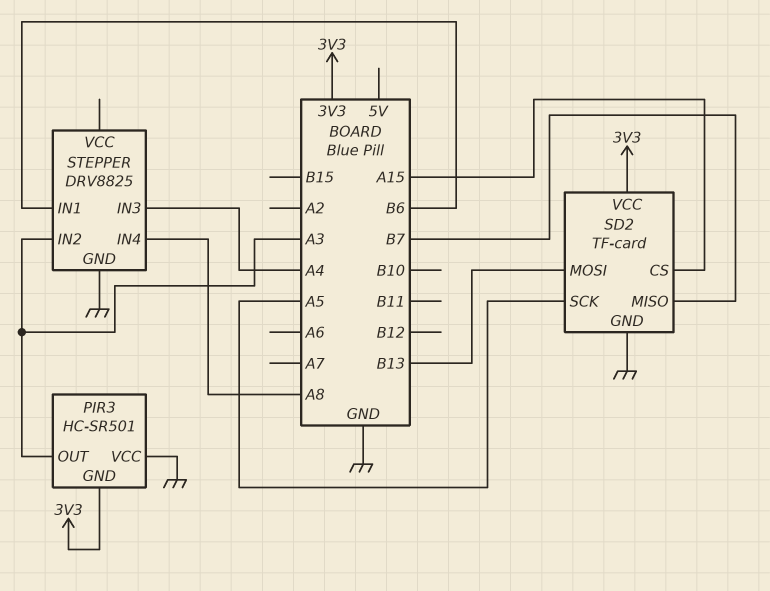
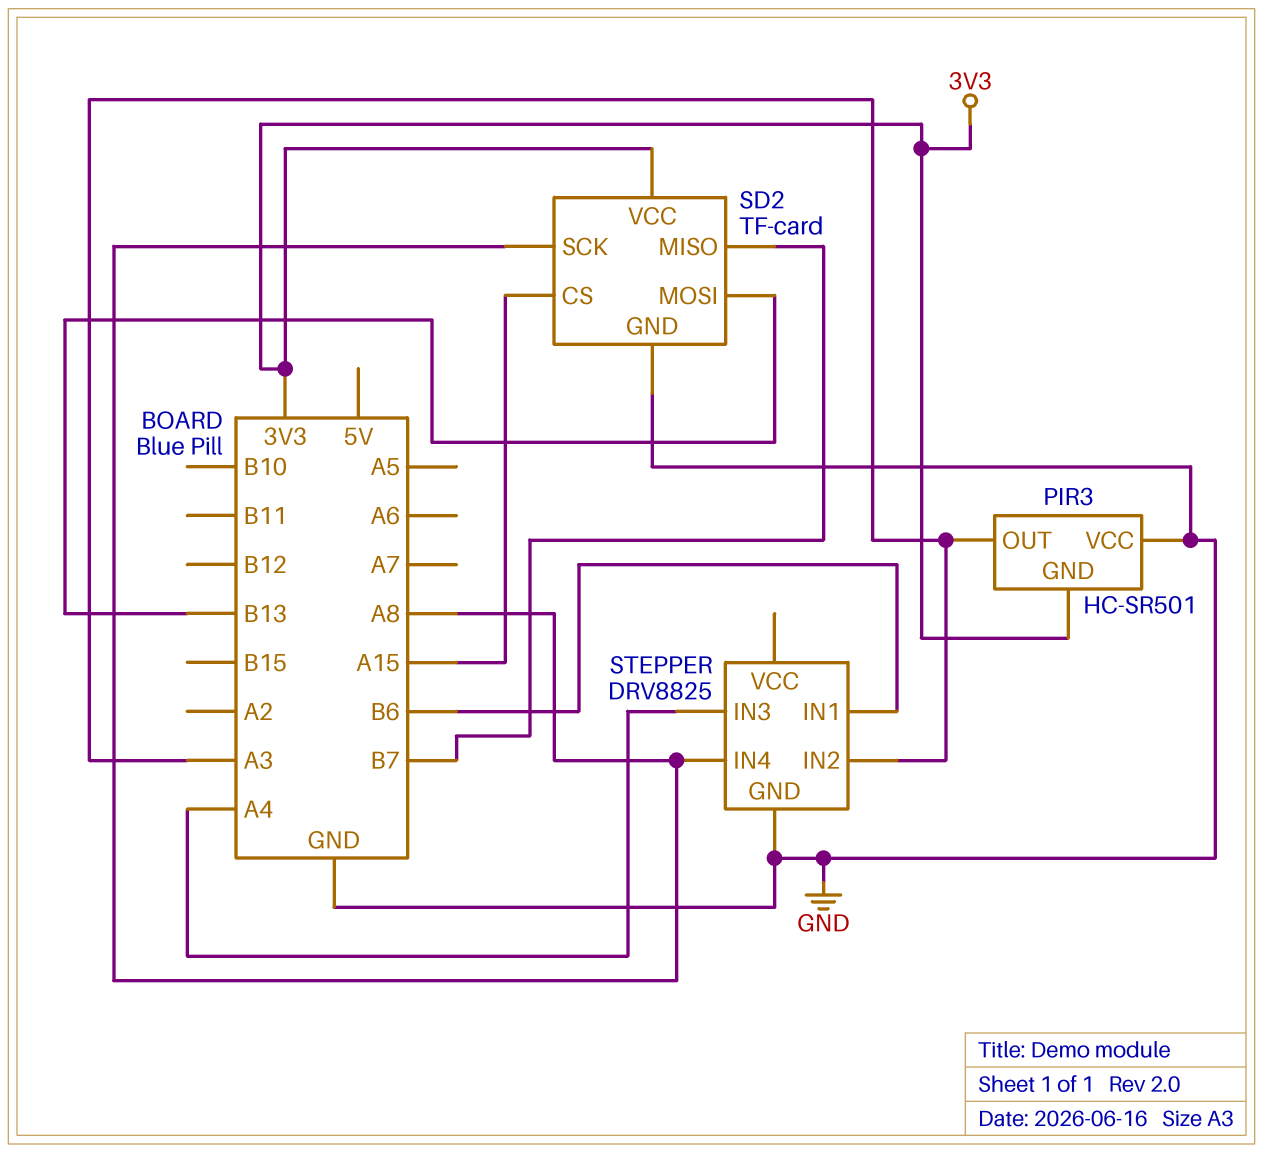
SD2 pin SCK: A5 -> A8

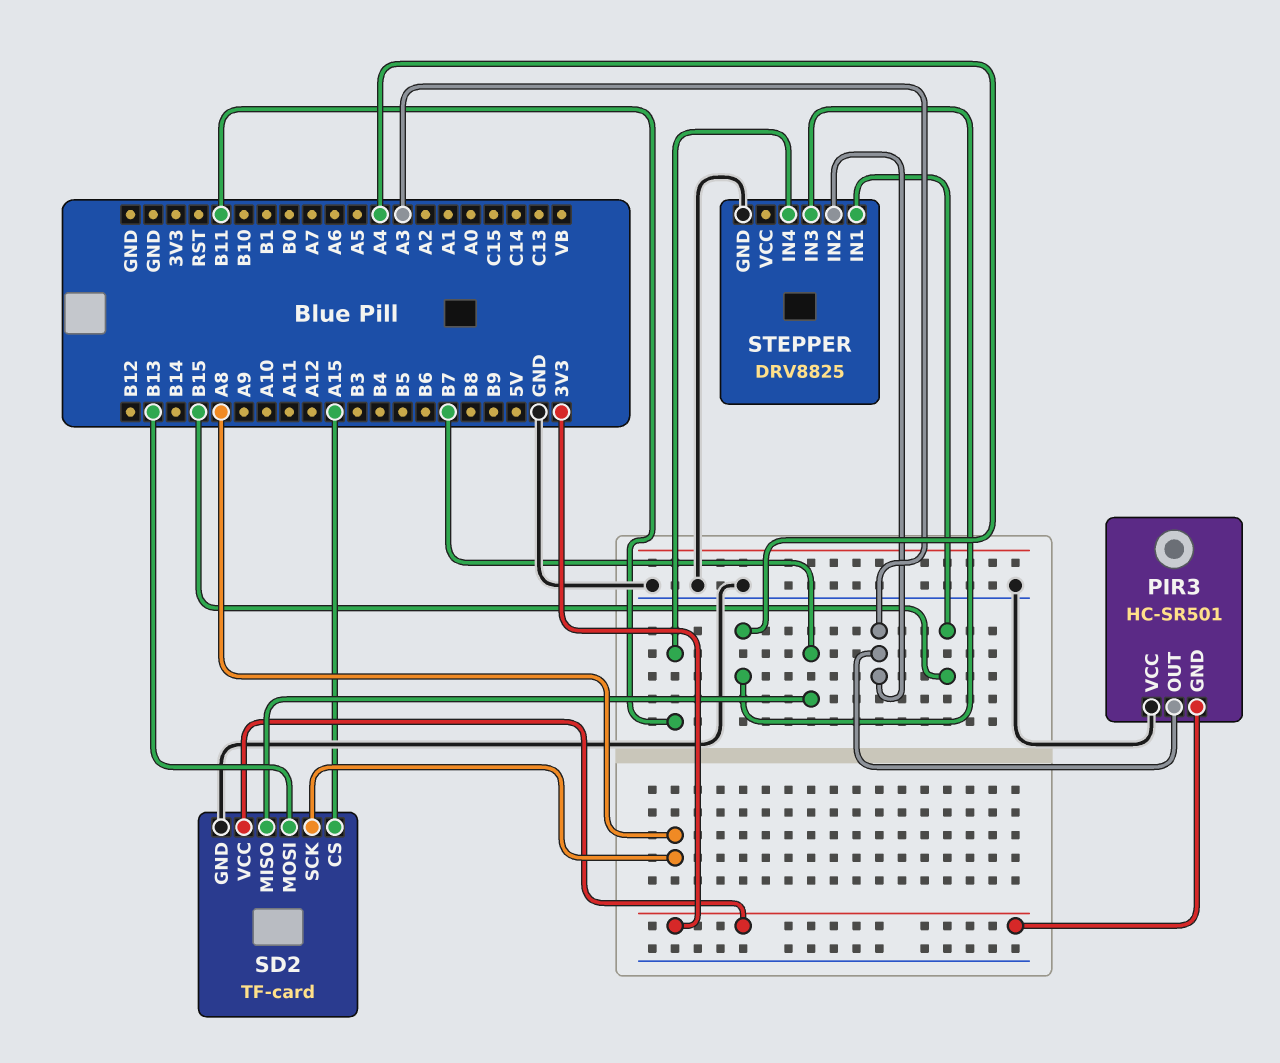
STEPPER pin IN1: B6 -> B15
STEPPER pin IN4: A8 -> B11

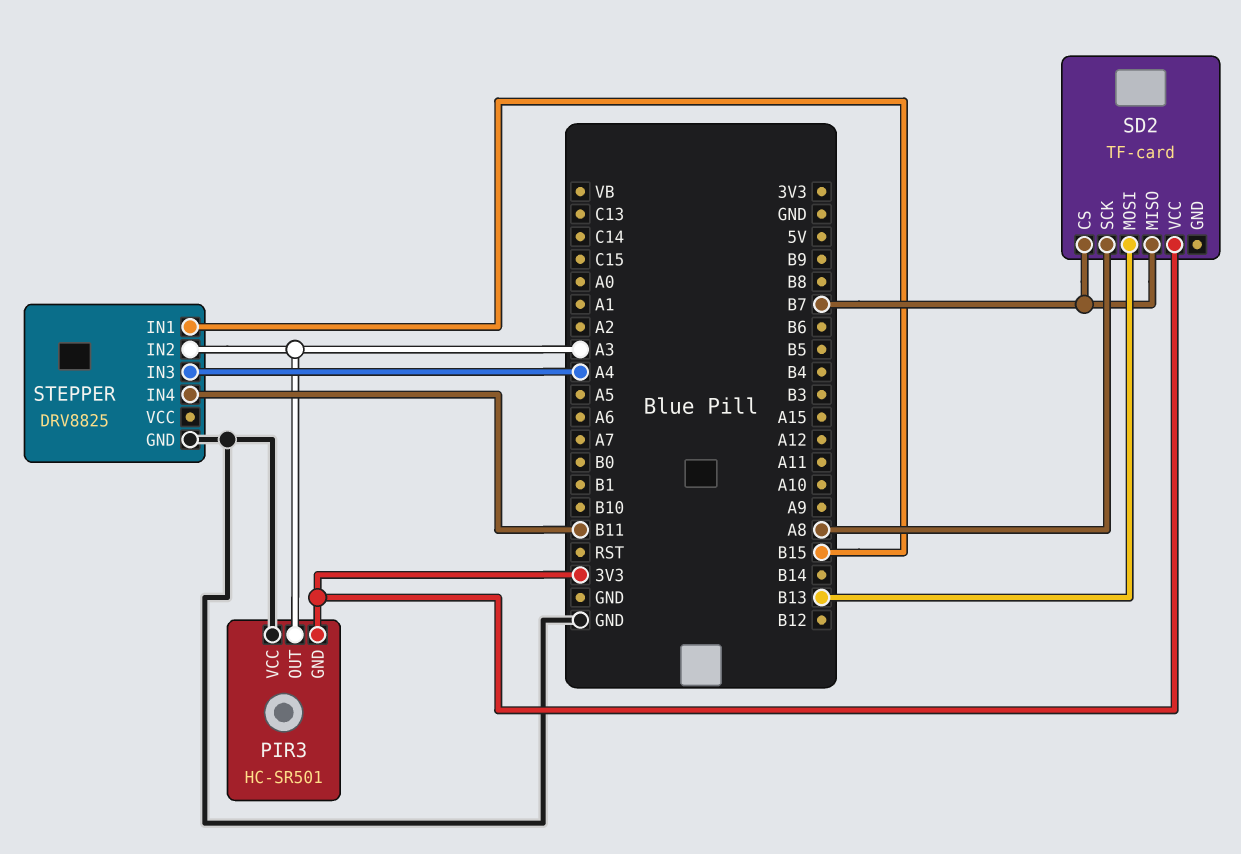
SD2 pin CS: A15 -> B7
SD2 pin GND: GND -> none

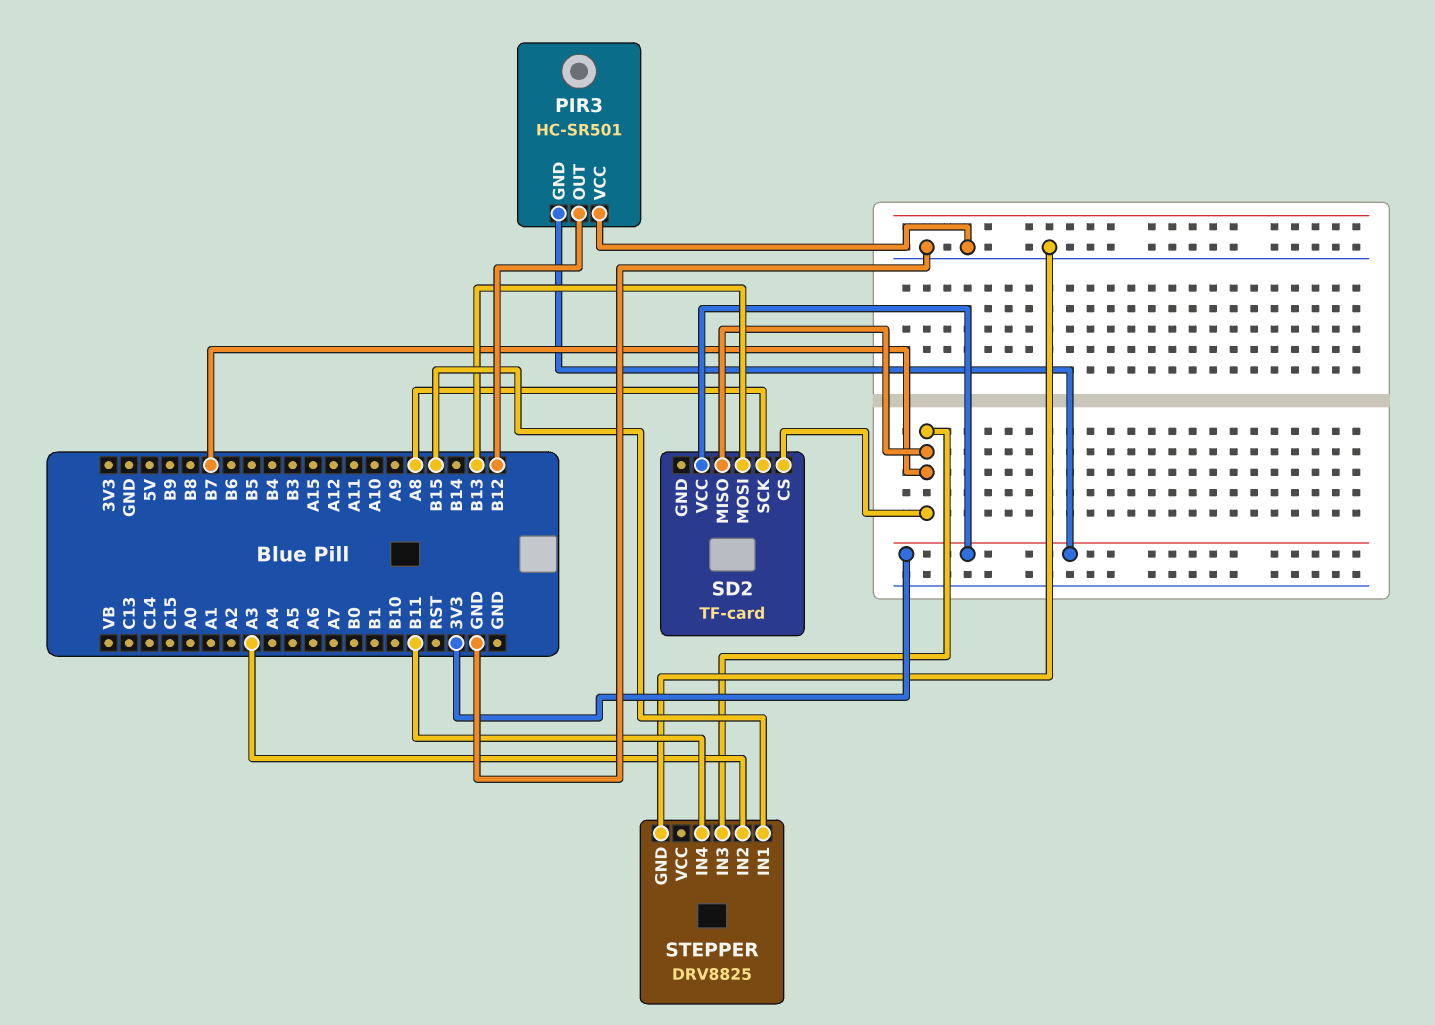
PIR3 pin OUT: A3 -> B12
STEPPER pin IN3: A4 -> B7

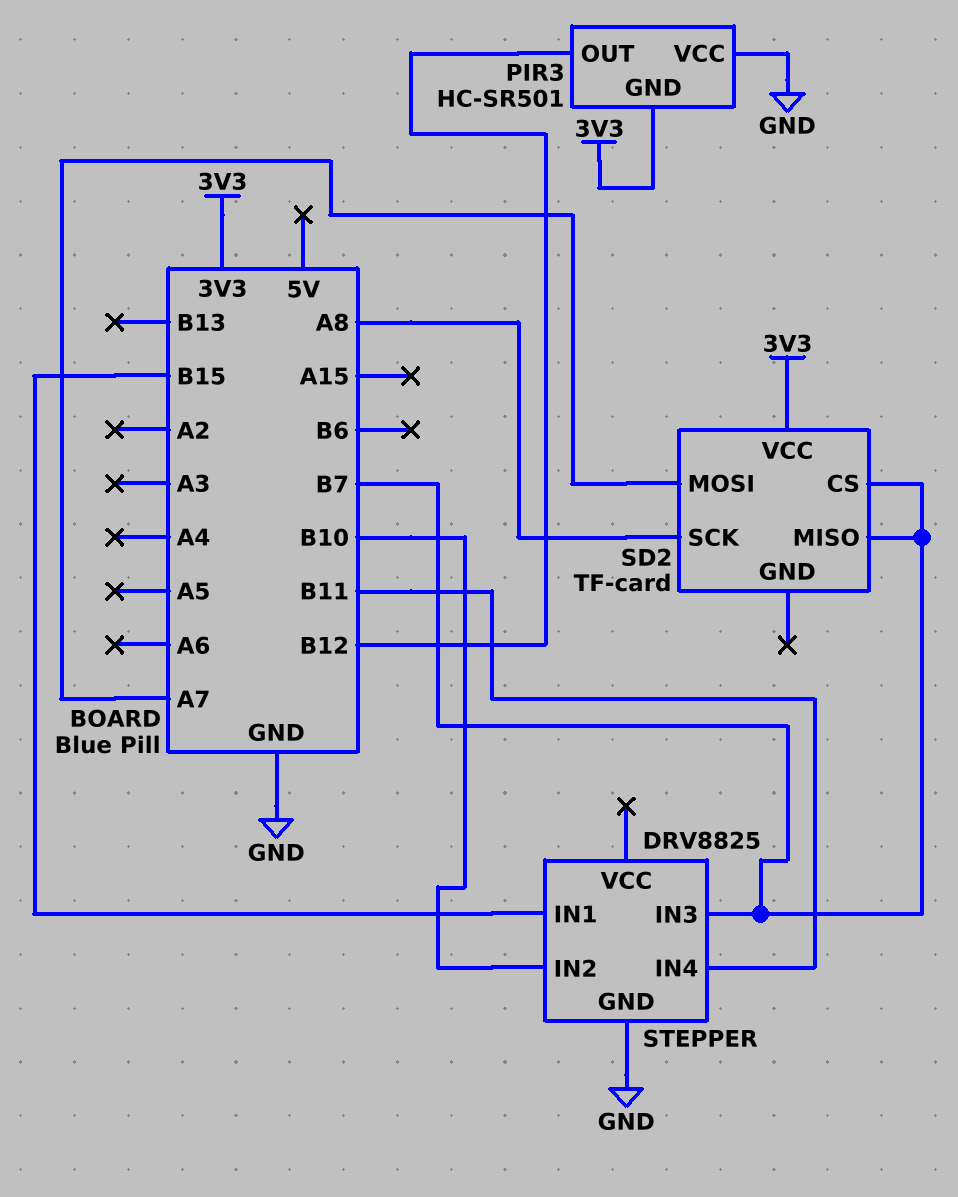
SD2 pin MOSI: B13 -> A7
STEPPER pin IN2: A3 -> B10

